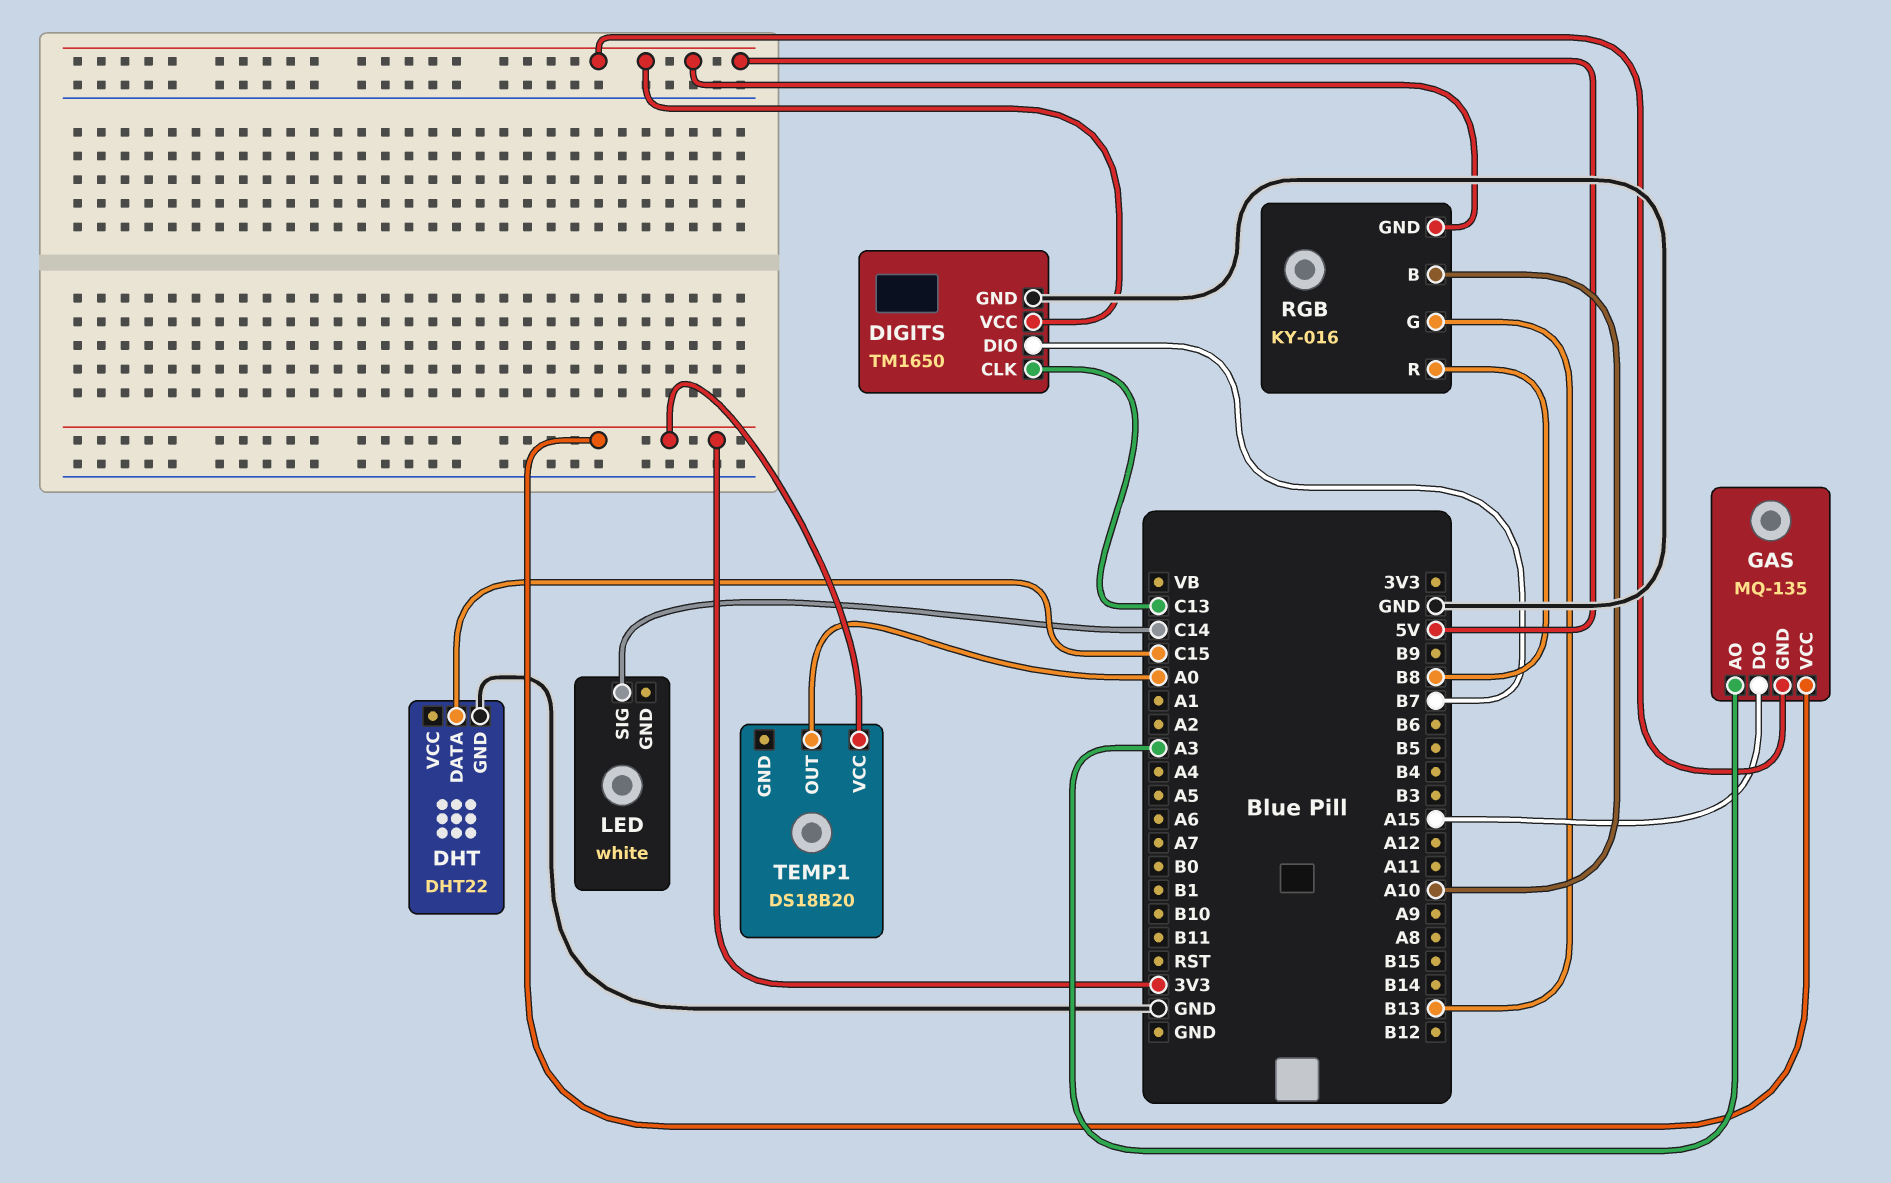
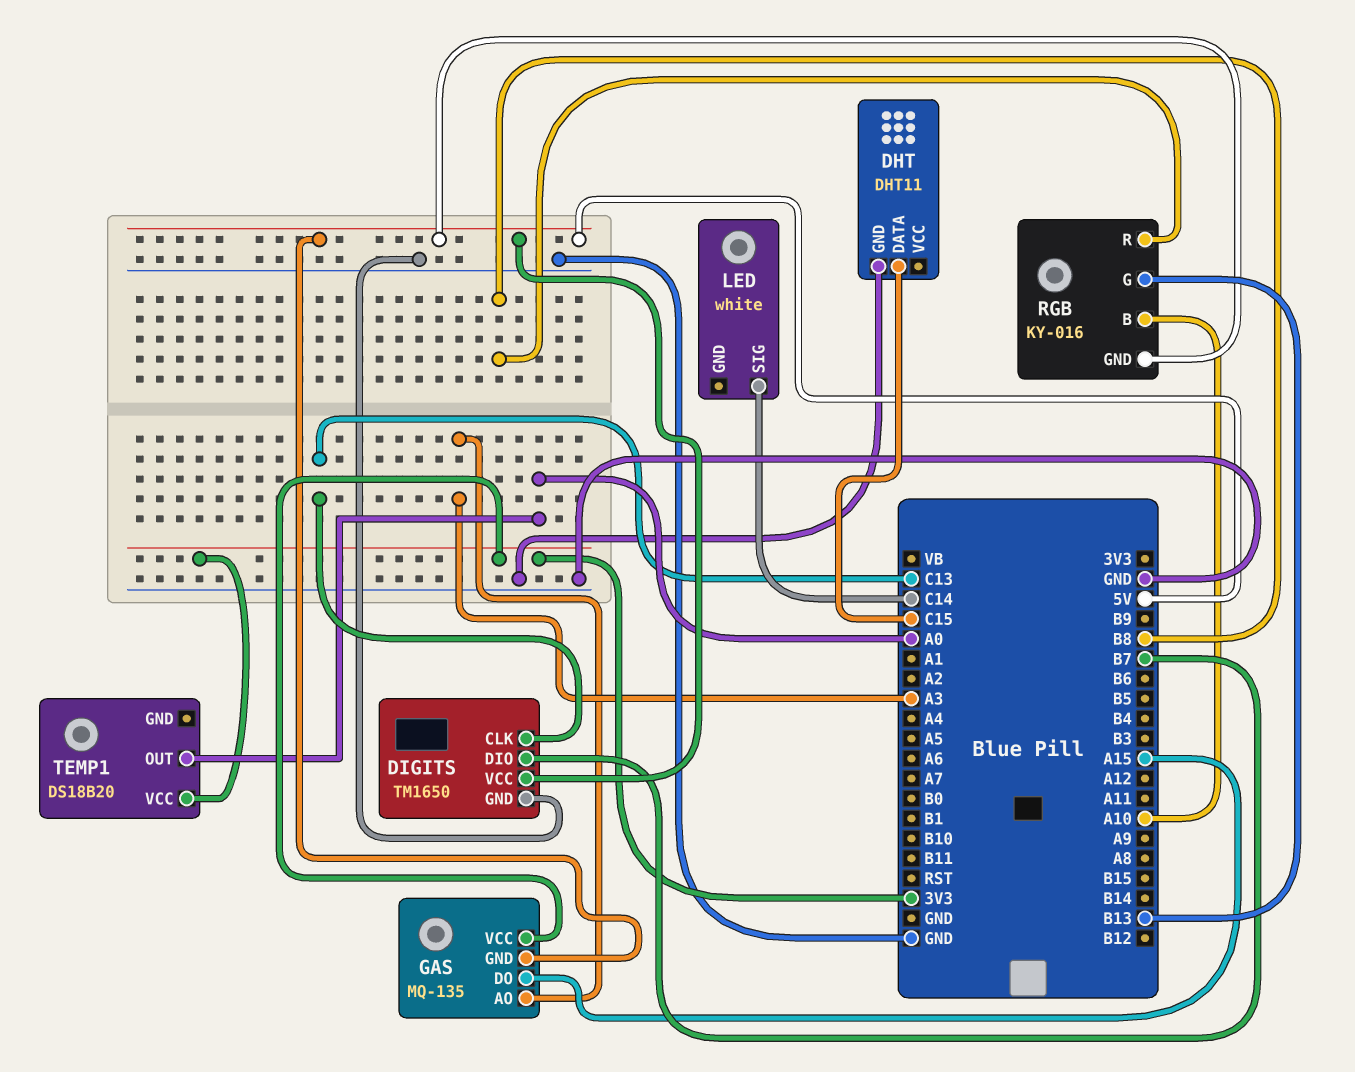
DHT: DHT22 -> DHT11

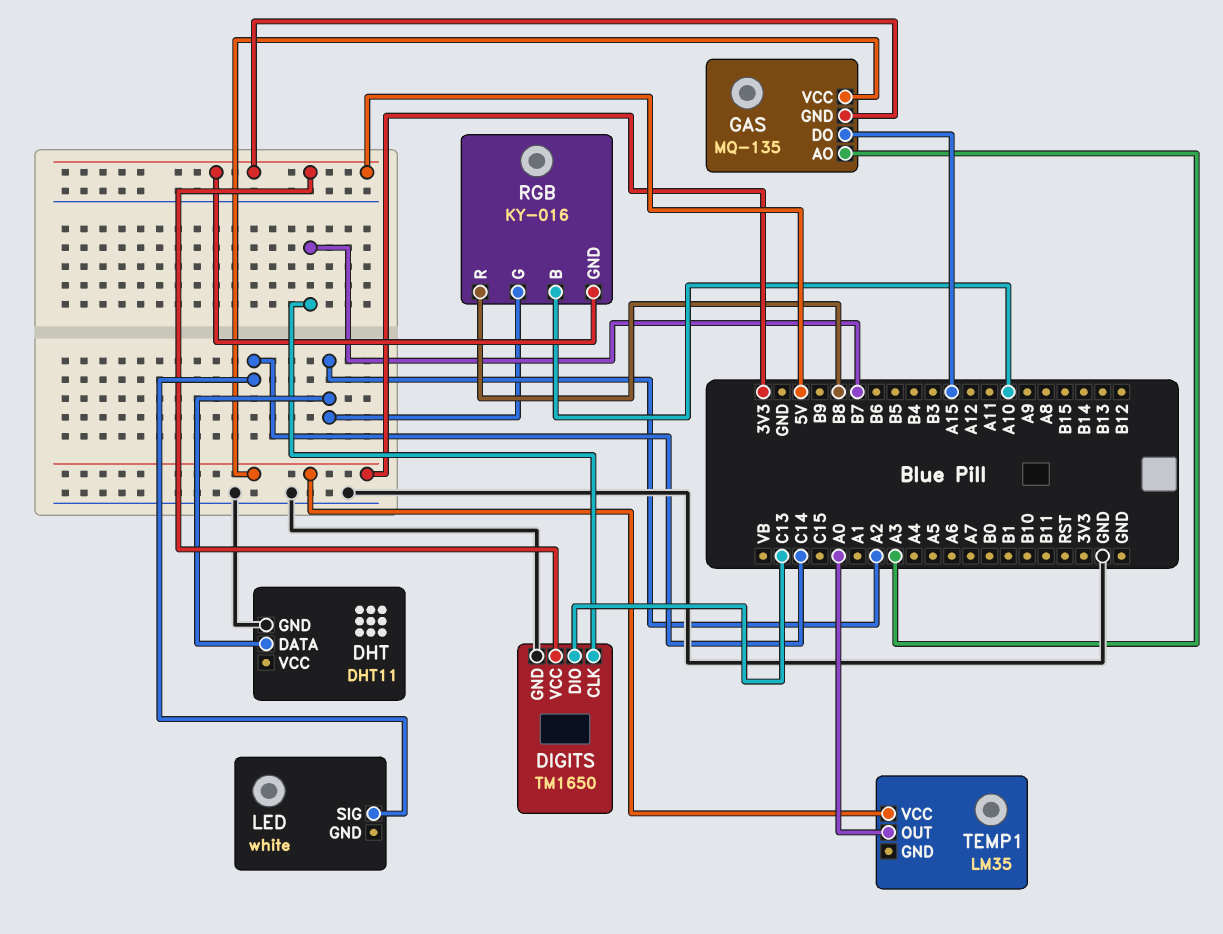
DHT pin DATA: C15 -> A2
DIGITS pin CLK: C13 -> B7
DIGITS pin DIO: B7 -> C13
RGB pin G: B13 -> A2
TEMP1: DS18B20 -> LM35

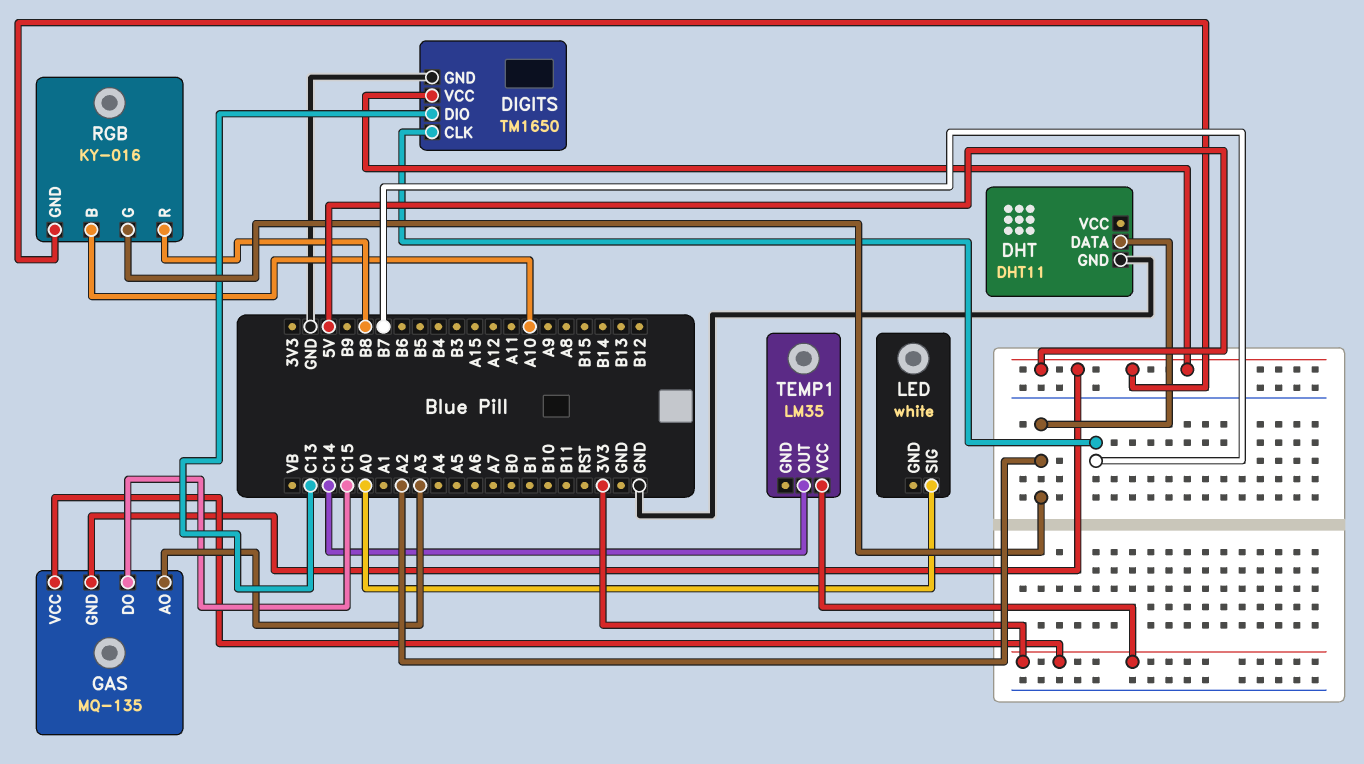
GAS pin DO: A15 -> C15
LED pin SIG: C14 -> A0
TEMP1 pin OUT: A0 -> C14

